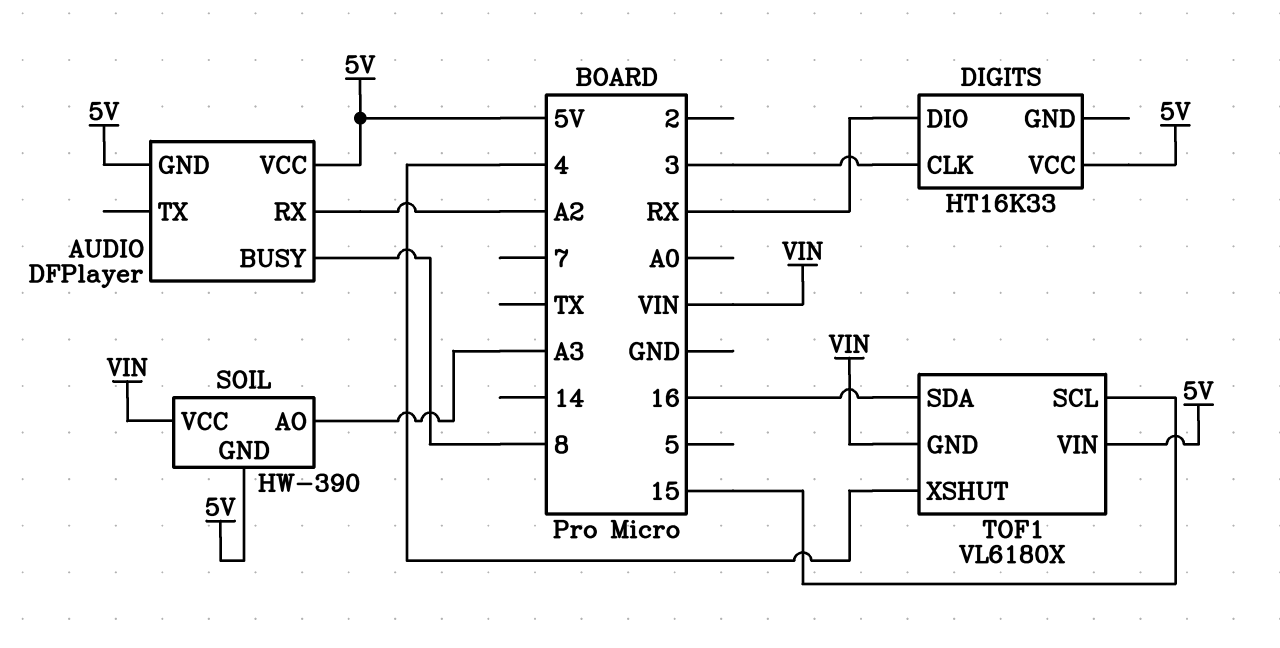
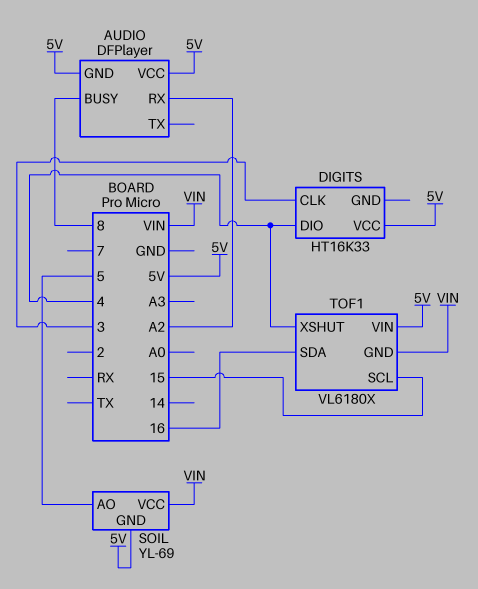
DIGITS pin DIO: RX -> 4
SOIL: HW-390 -> YL-69
SOIL pin AO: A3 -> 5

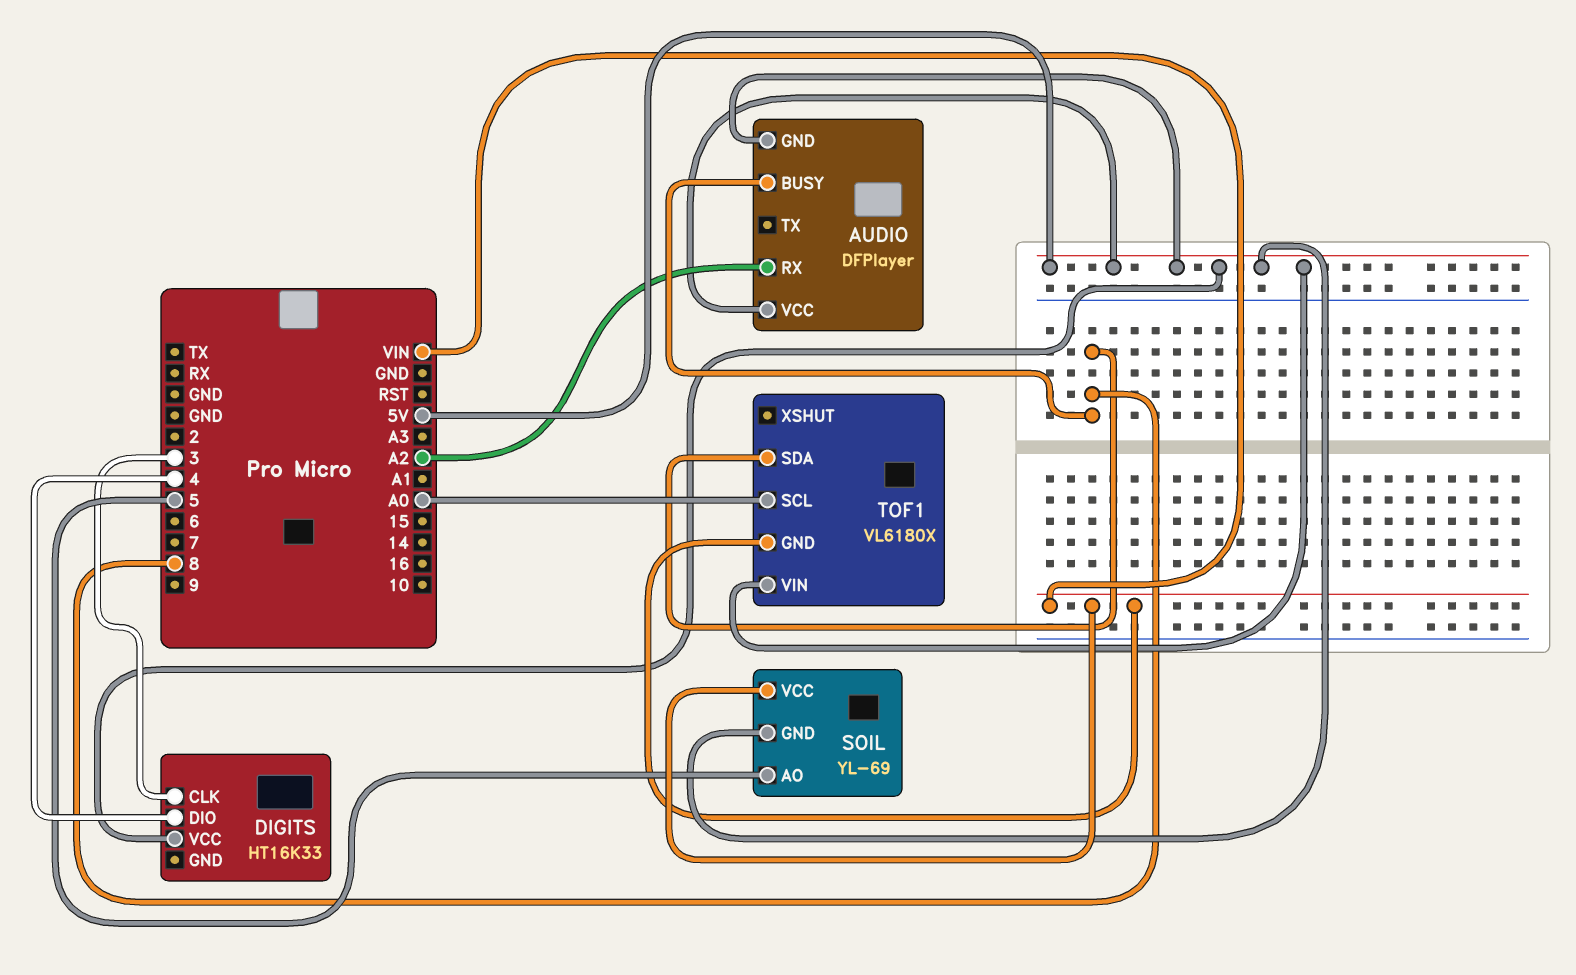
TOF1 pin SCL: 15 -> A0
TOF1 pin SDA: 16 -> 8
TOF1 pin XSHUT: 4 -> none

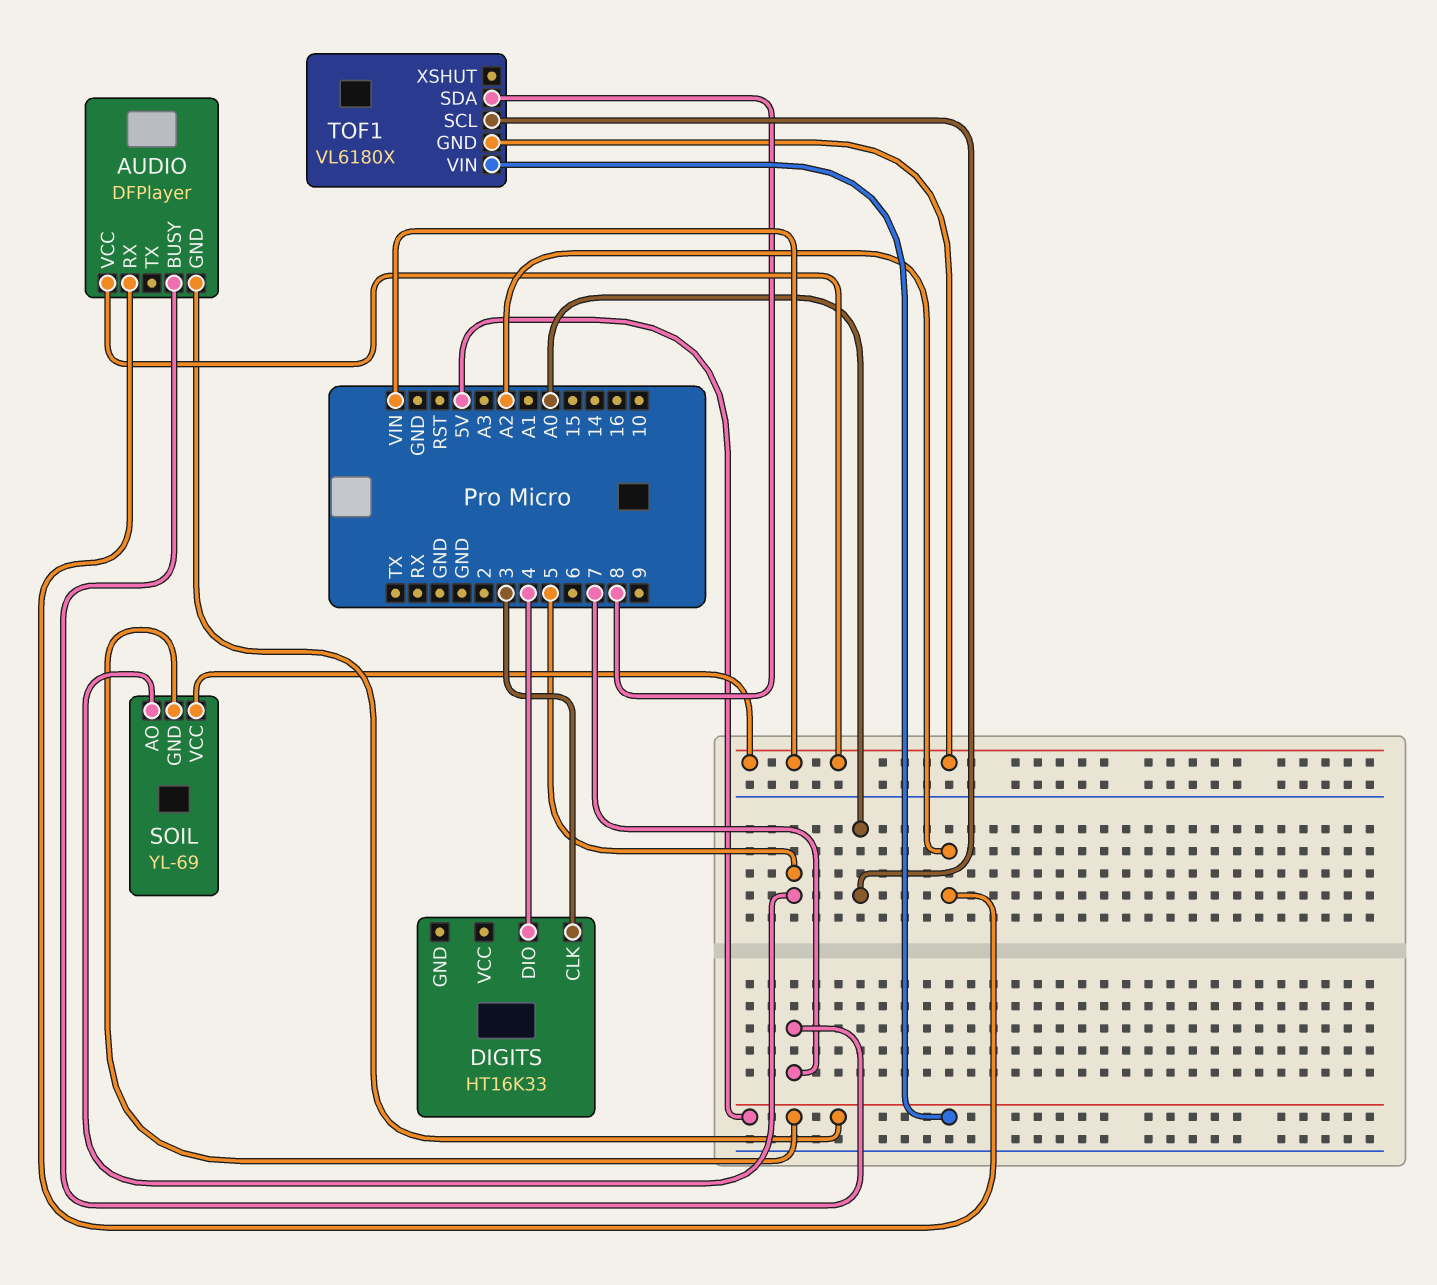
AUDIO pin BUSY: 8 -> 7
AUDIO pin VCC: 5V -> VIN
DIGITS pin VCC: 5V -> none

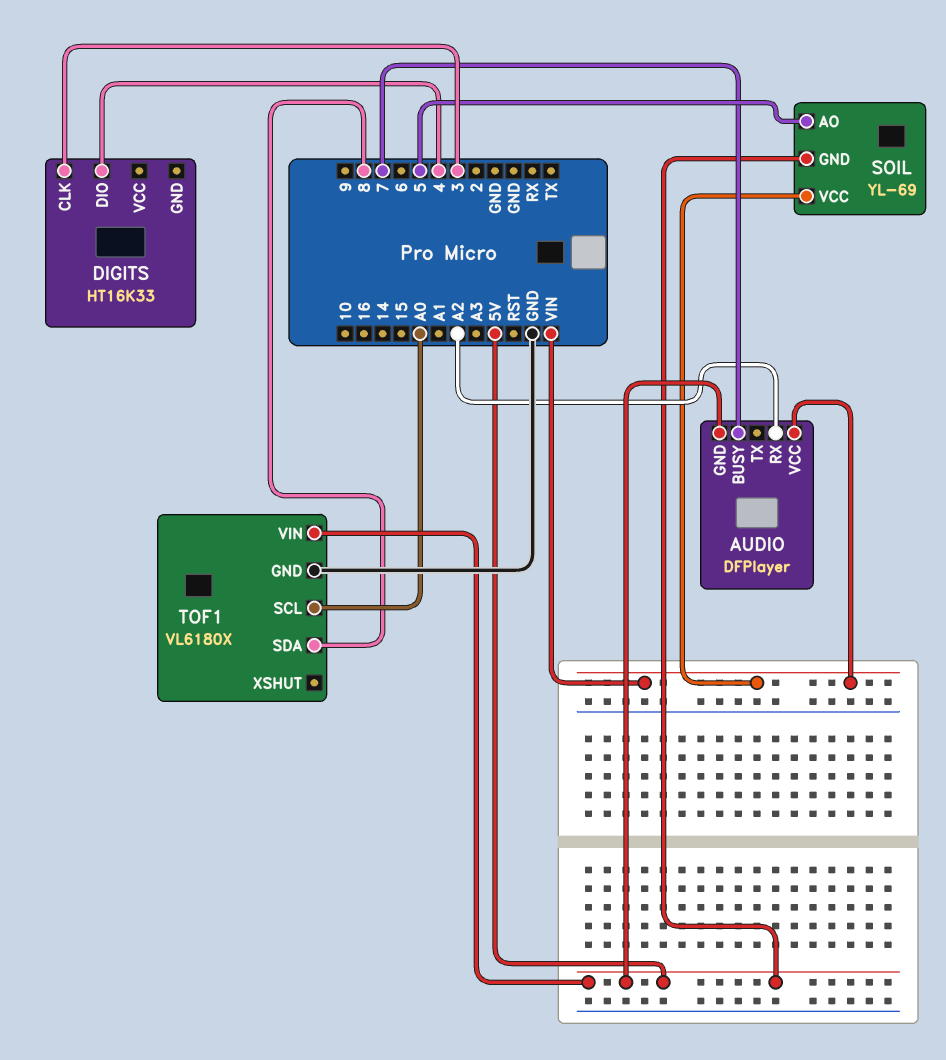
TOF1 pin GND: VIN -> GND

